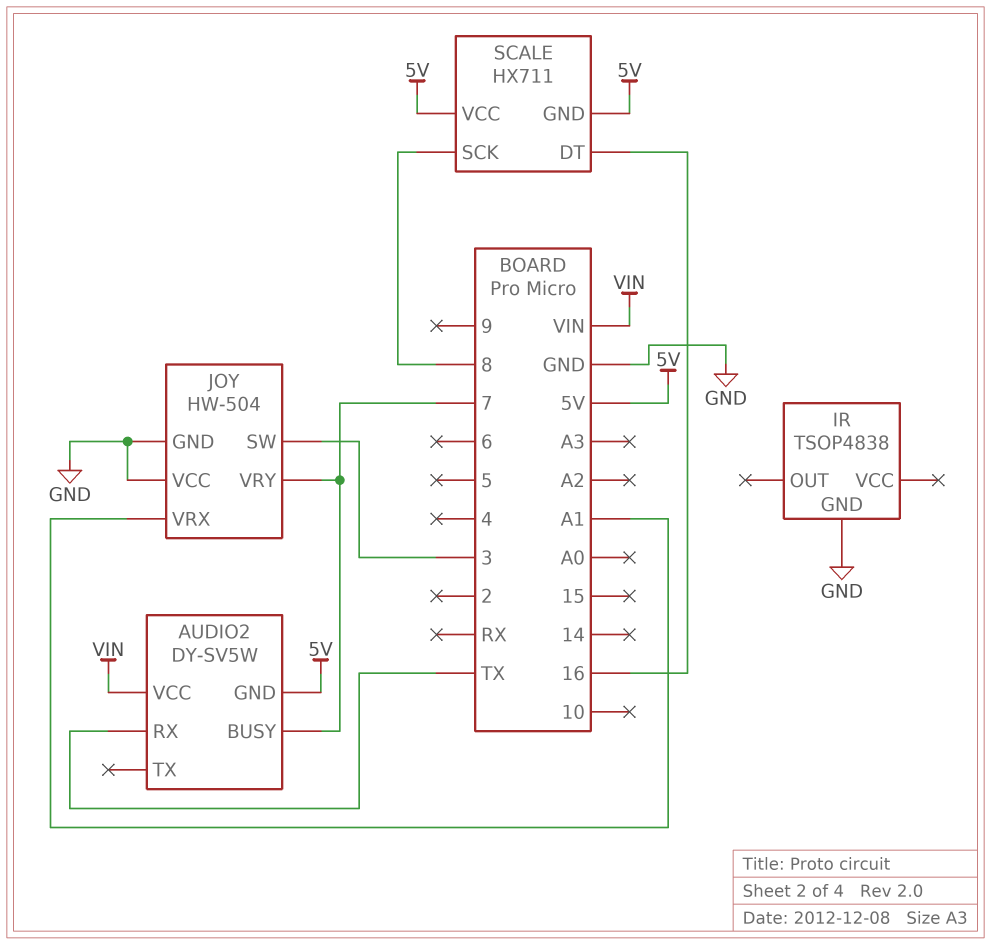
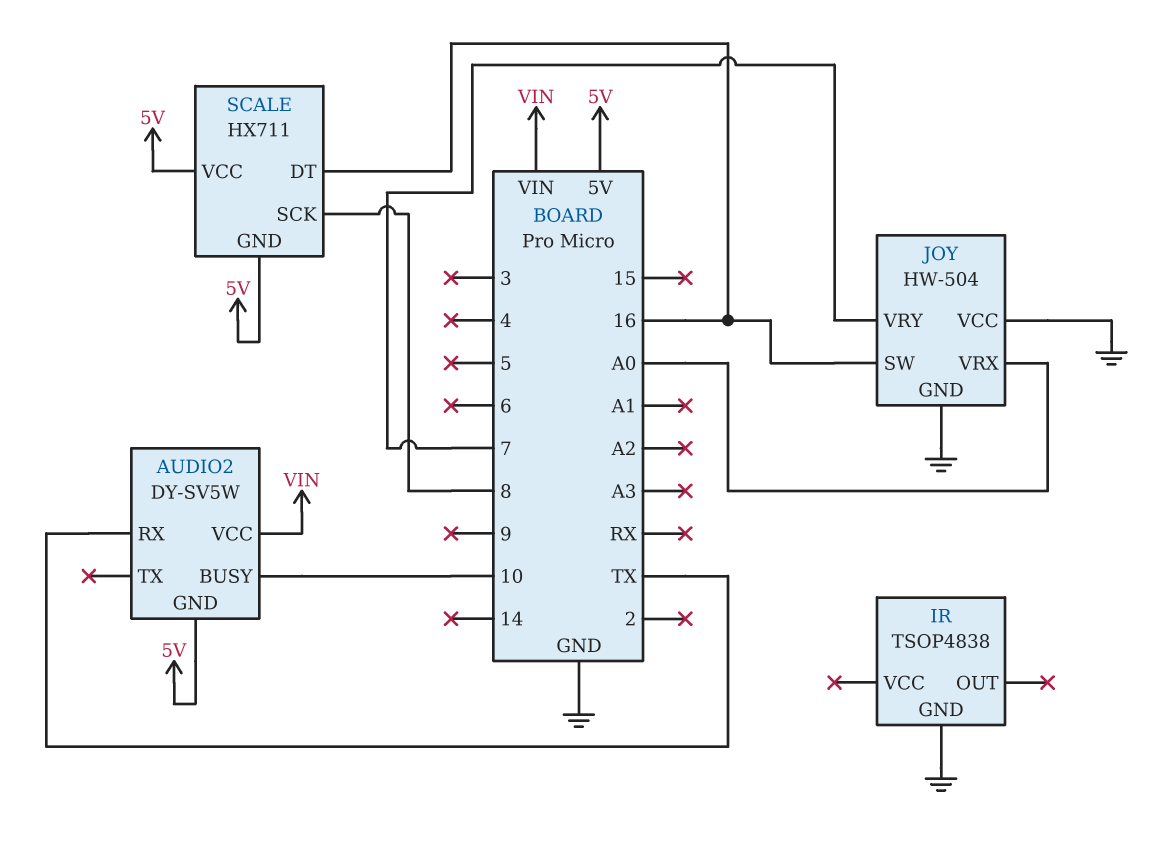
AUDIO2 pin BUSY: 7 -> 10
JOY pin SW: 3 -> 16
JOY pin VRX: A1 -> A0

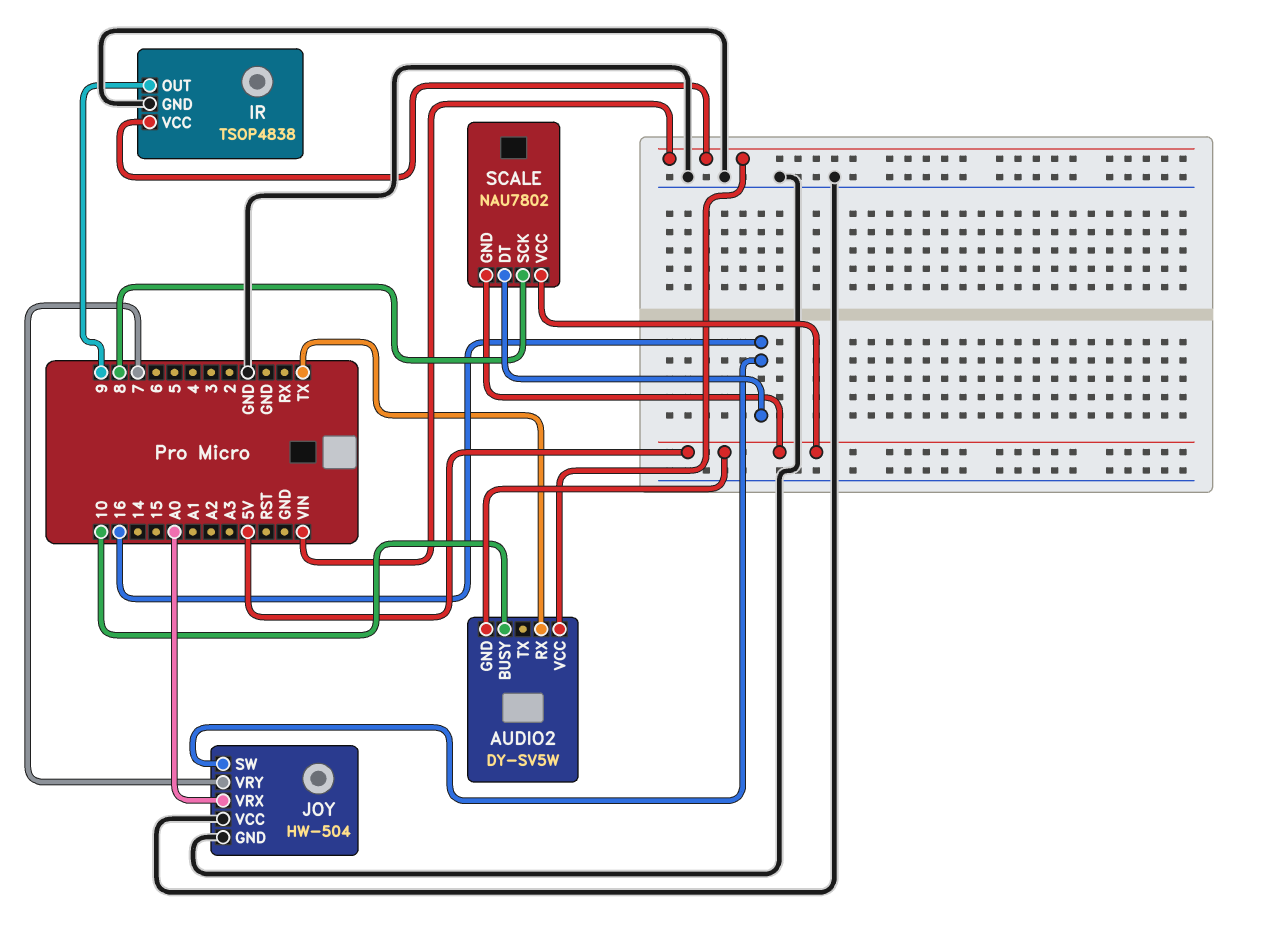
IR pin OUT: none -> 9
IR pin VCC: none -> VIN
SCALE: HX711 -> NAU7802

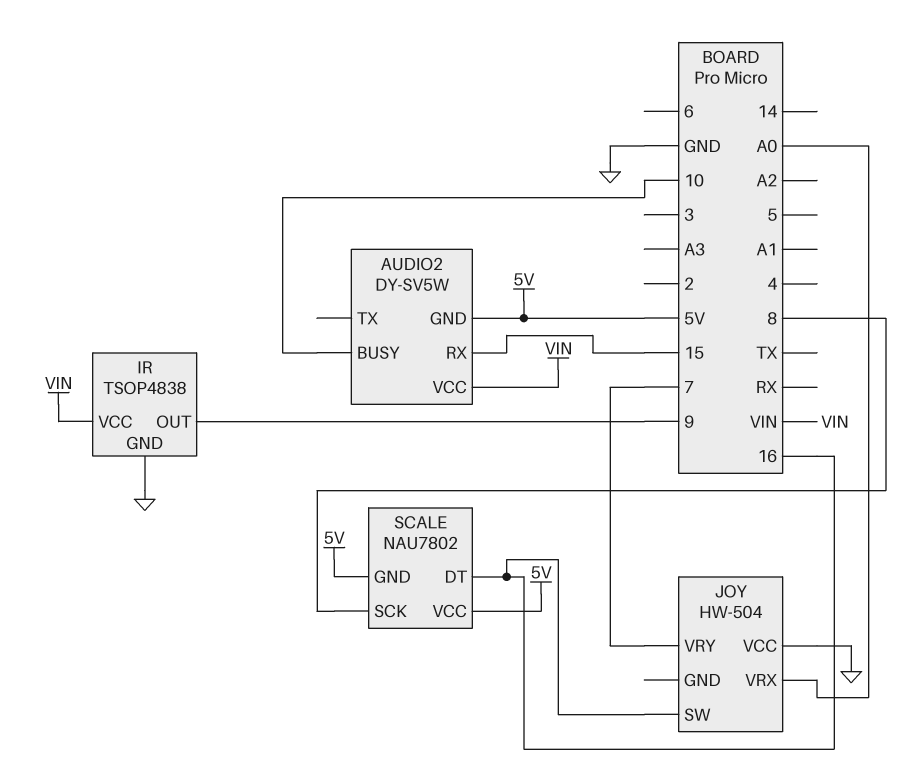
AUDIO2 pin RX: TX -> 15
JOY pin GND: GND -> none

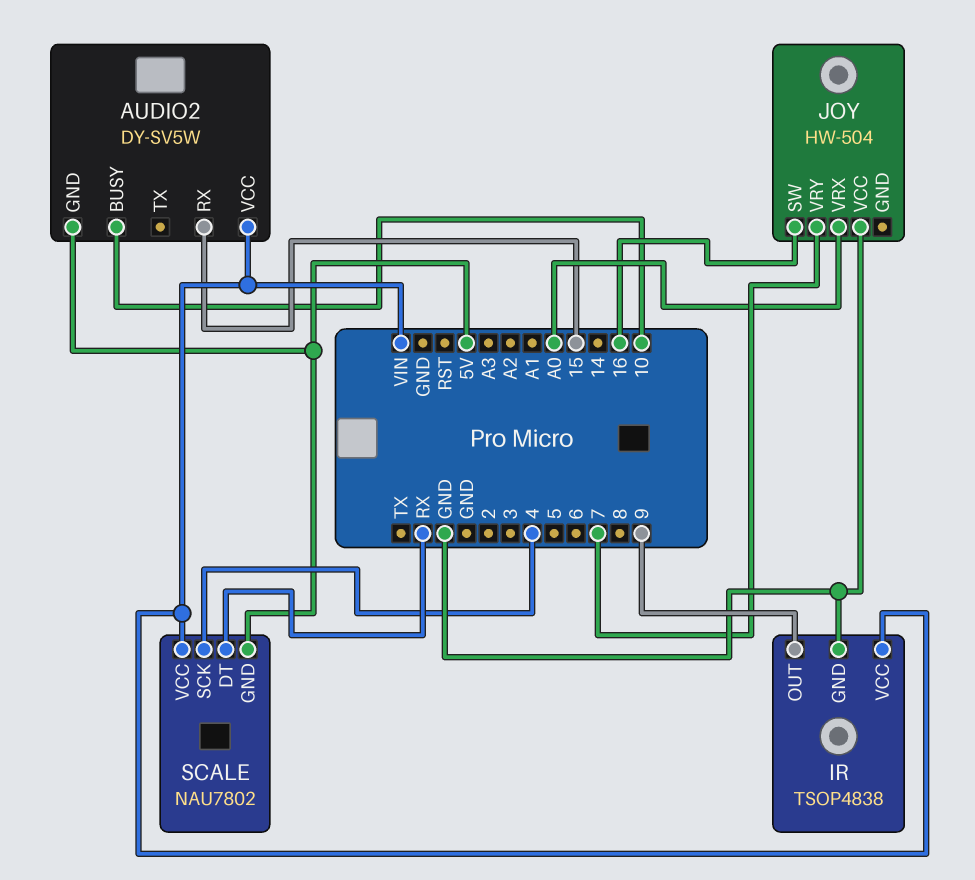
SCALE pin DT: 16 -> RX
SCALE pin SCK: 8 -> 4
SCALE pin VCC: 5V -> VIN

